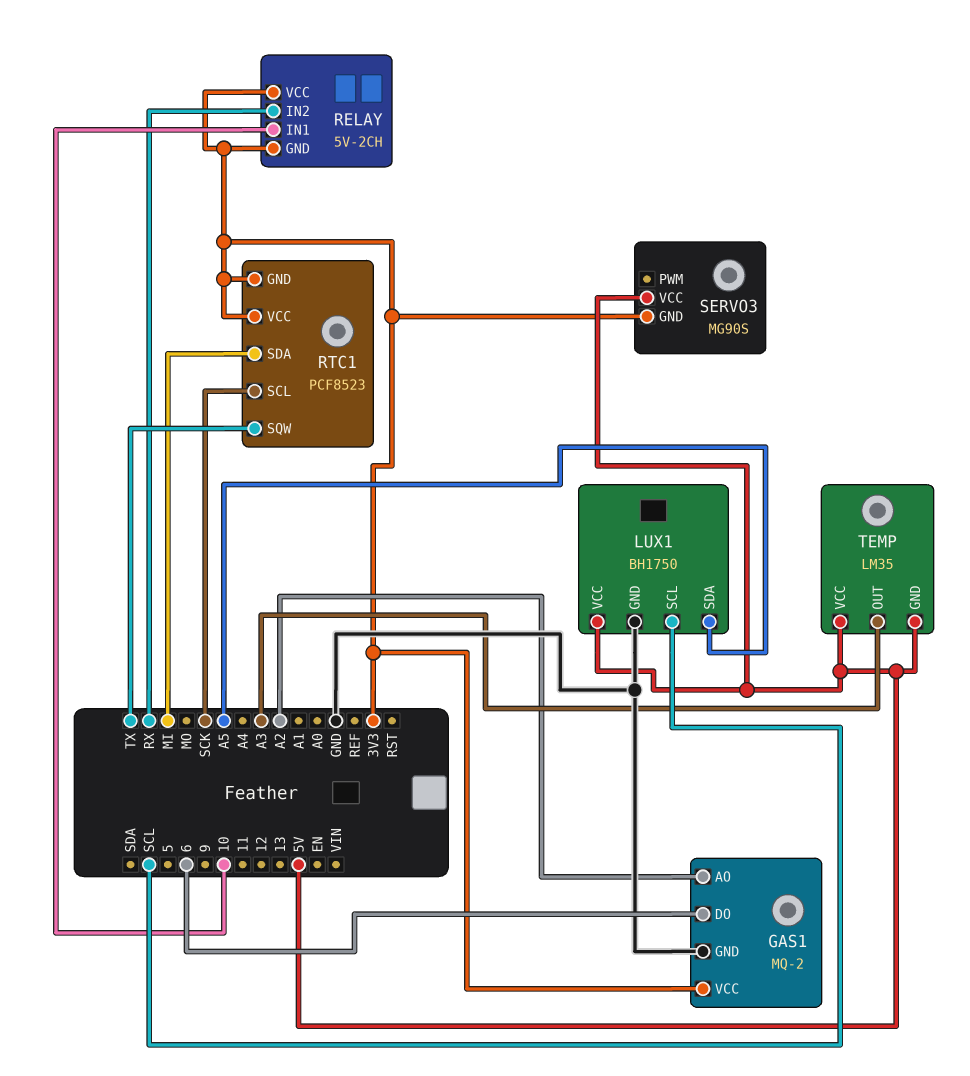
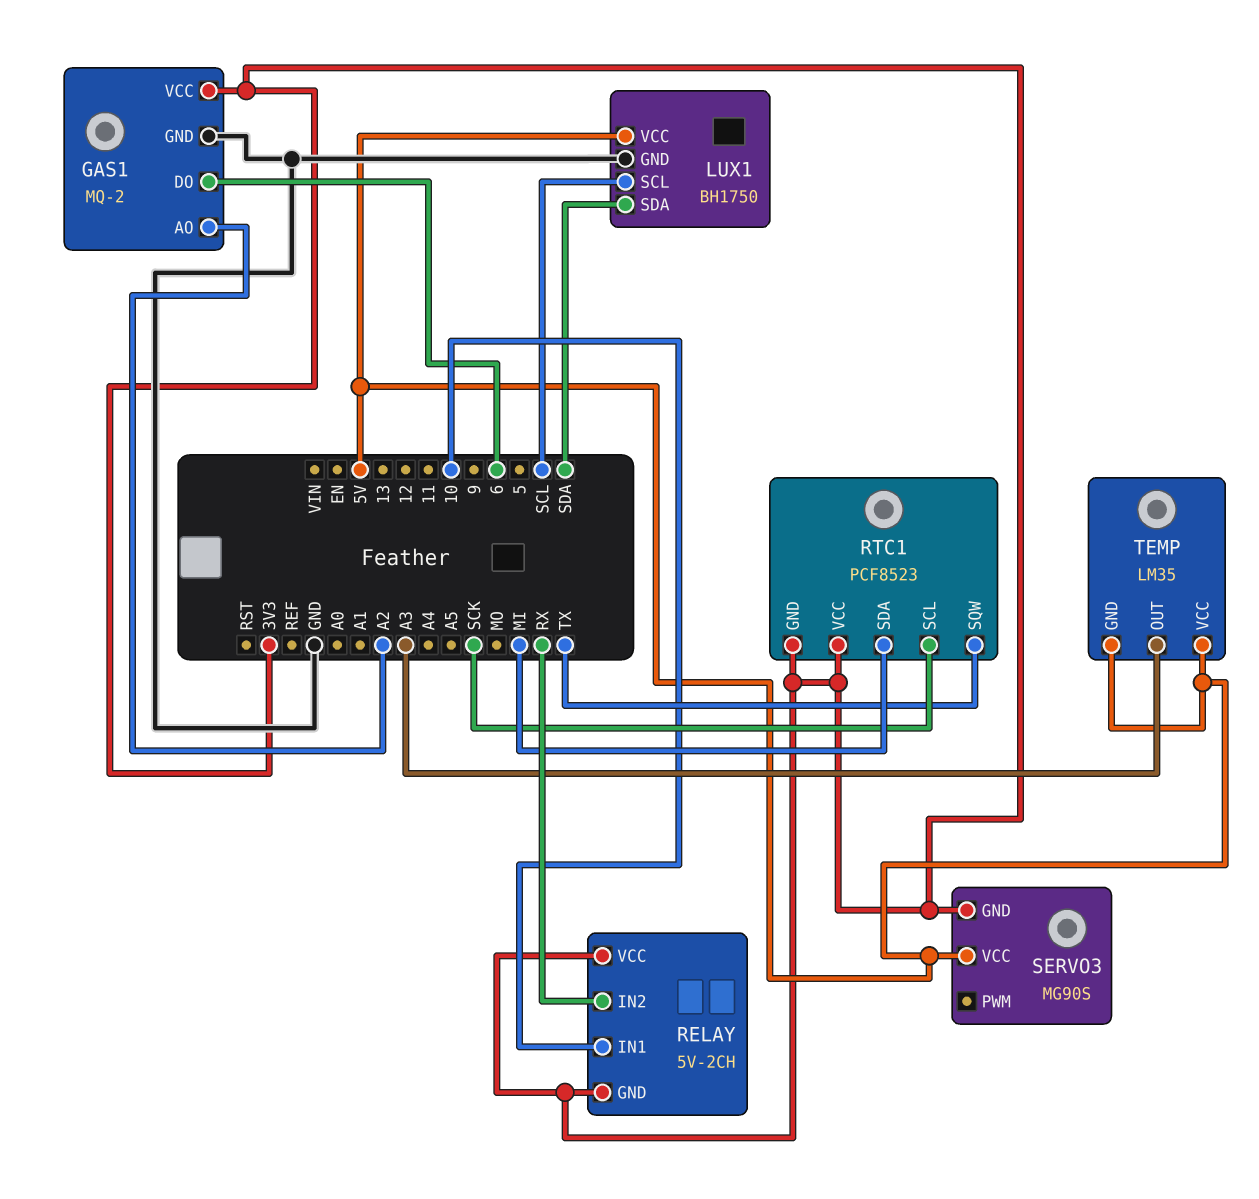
LUX1 pin SDA: A5 -> SDA

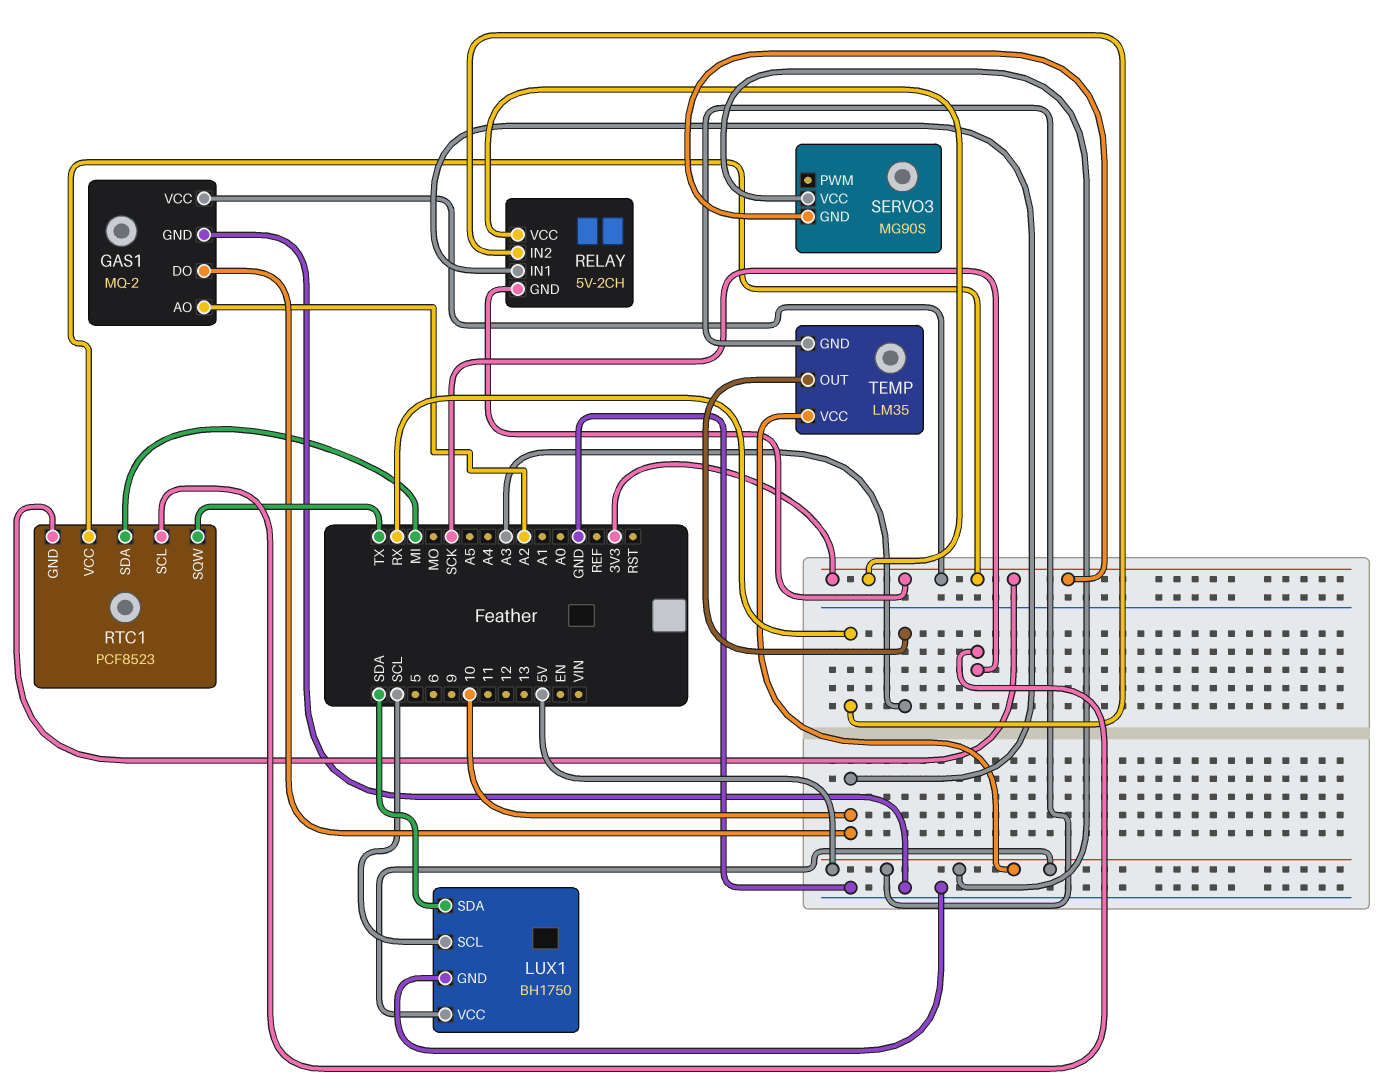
GAS1 pin DO: 6 -> 10

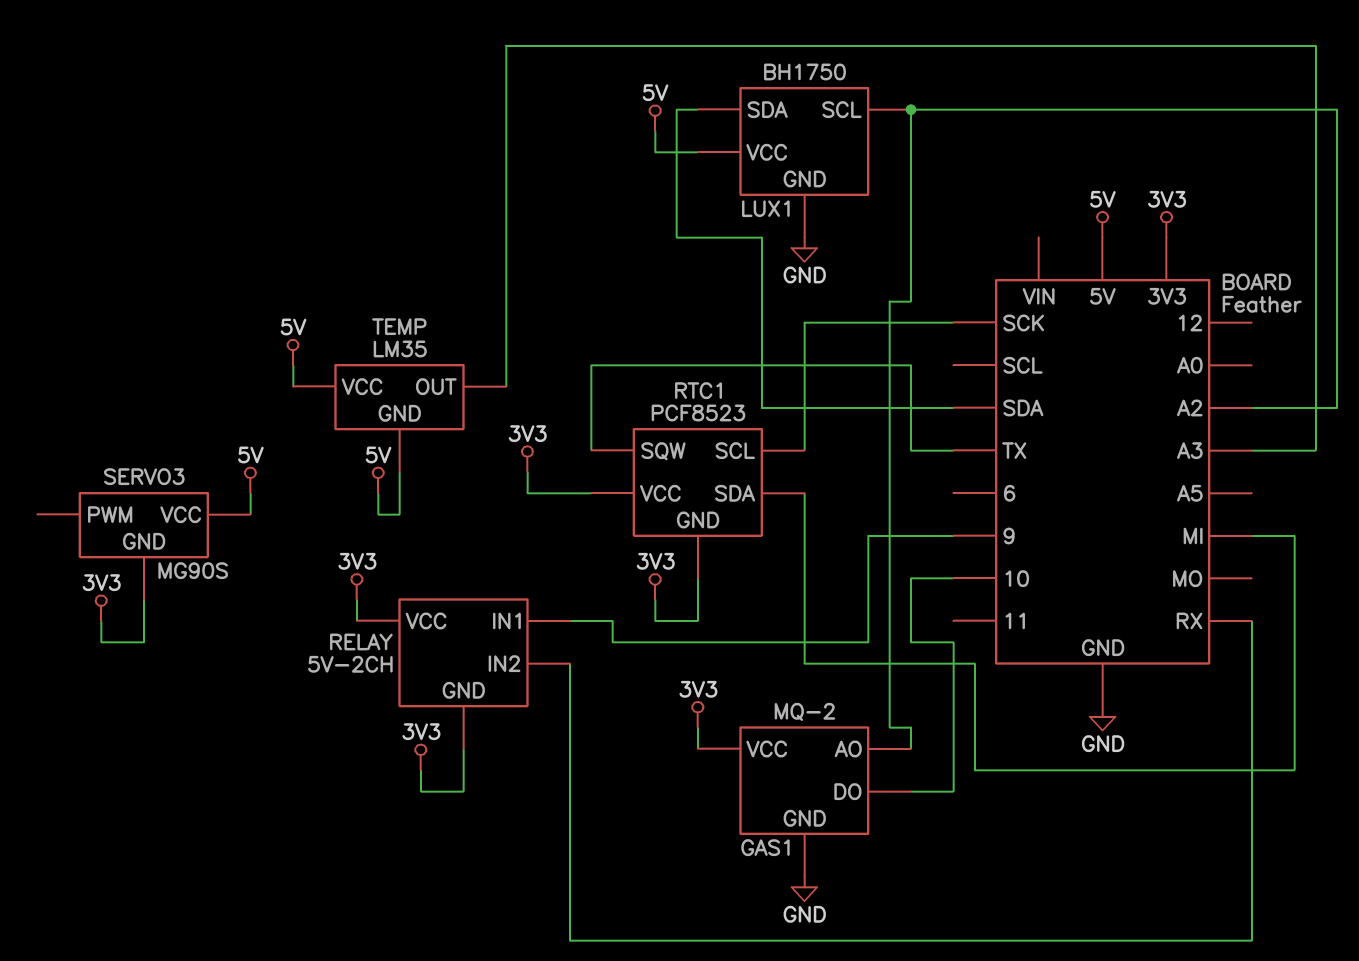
LUX1 pin SCL: SCL -> A2
RELAY pin IN1: 10 -> 9

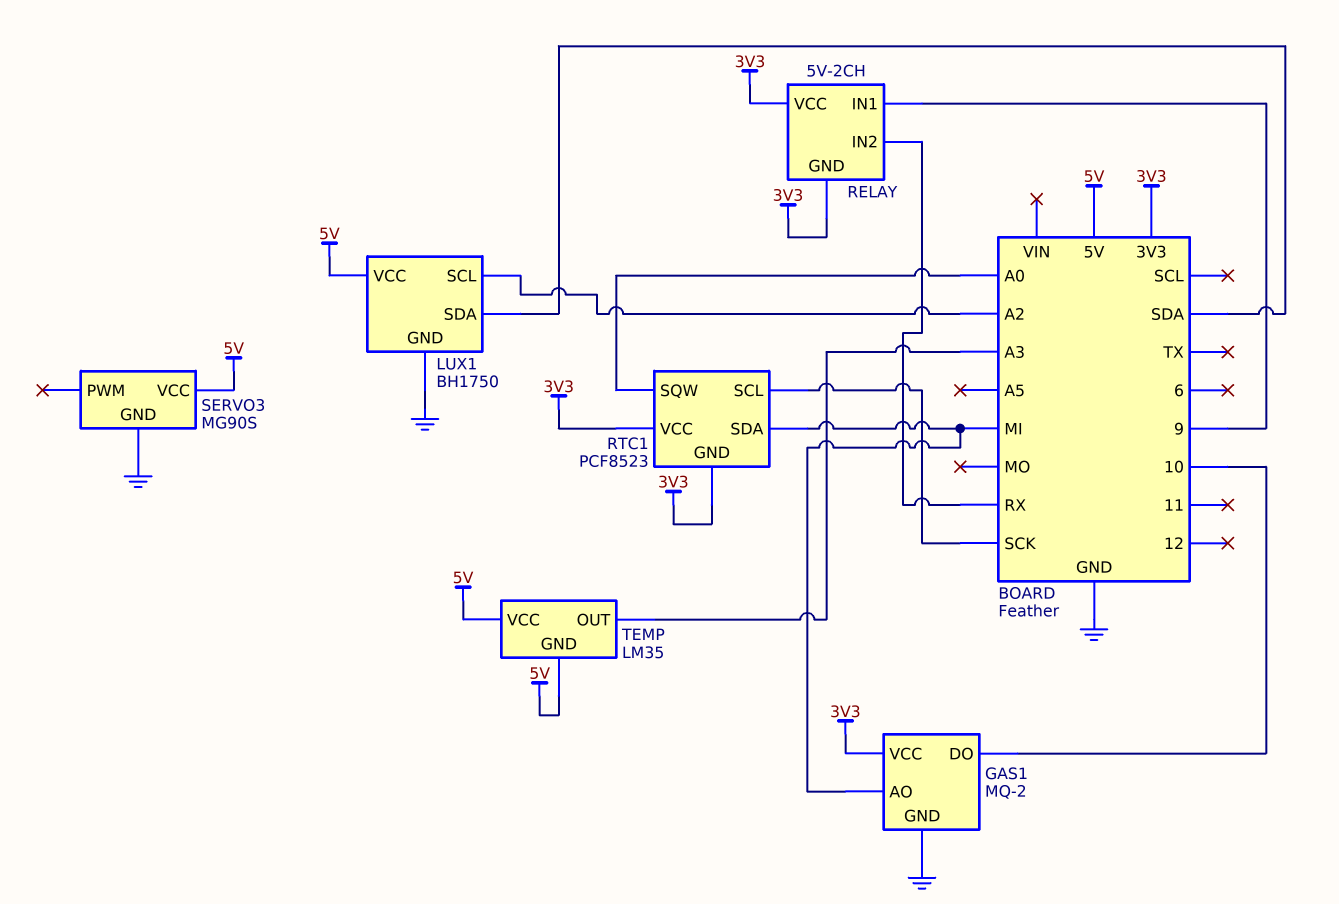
GAS1 pin AO: A2 -> MI
RTC1 pin SQW: TX -> A0
SERVO3 pin GND: 3V3 -> GND

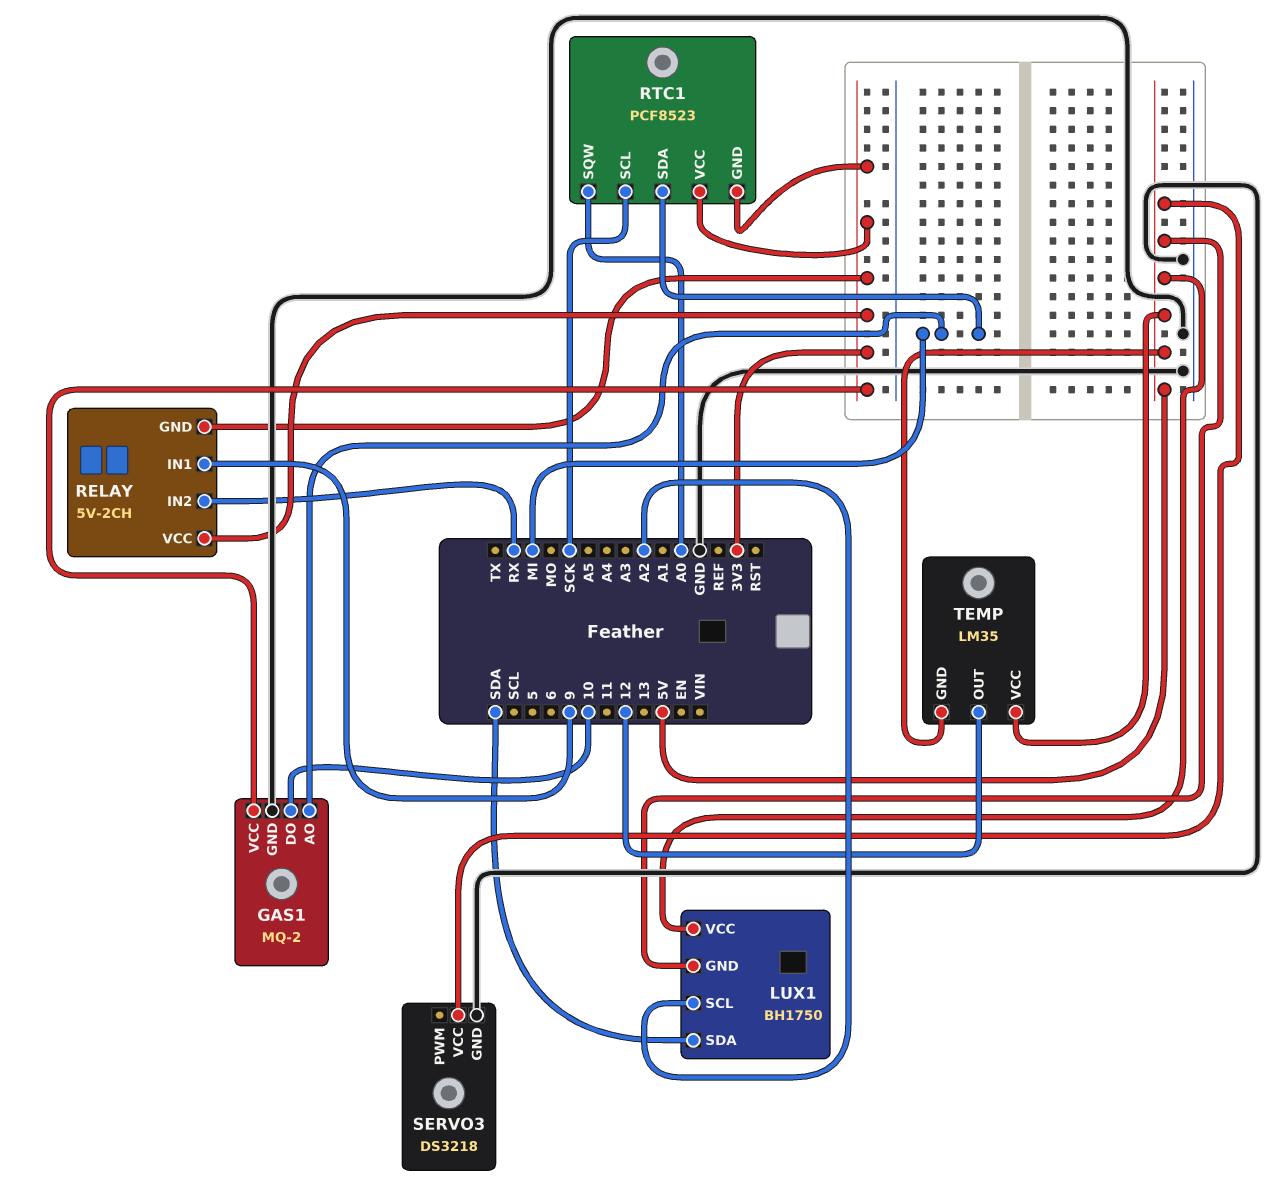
LUX1 pin GND: GND -> 5V
SERVO3: MG90S -> DS3218
TEMP pin OUT: A3 -> 12

